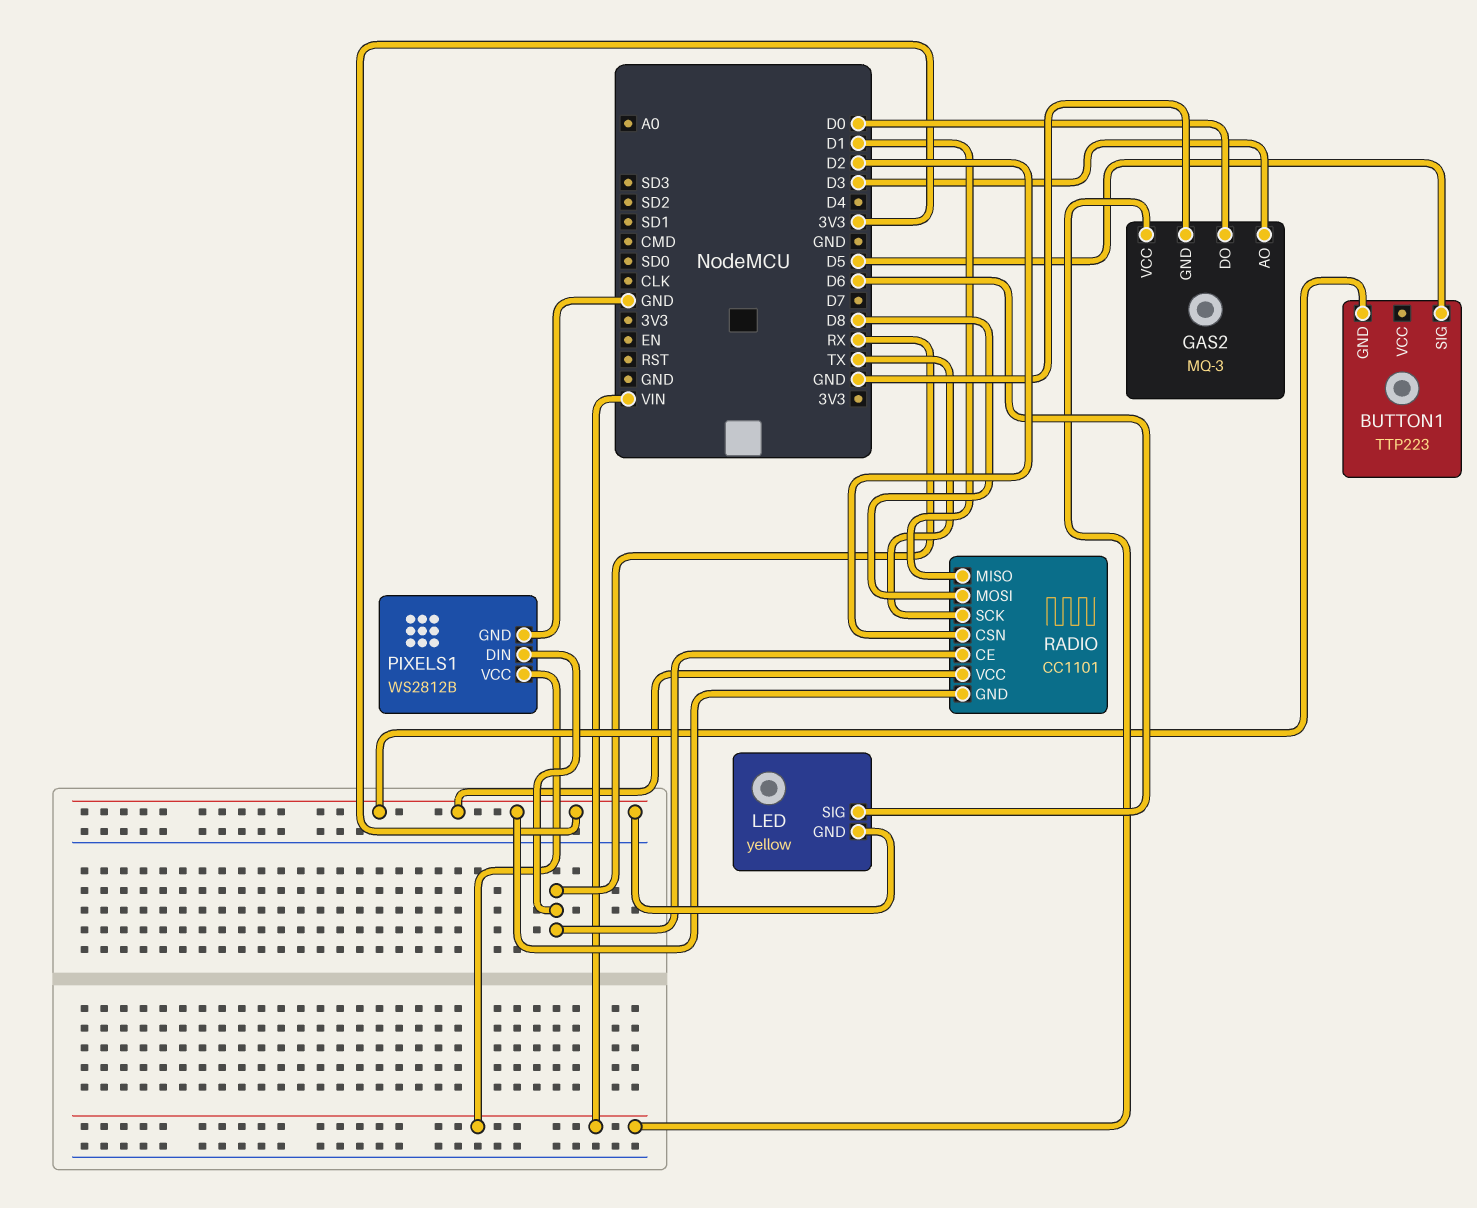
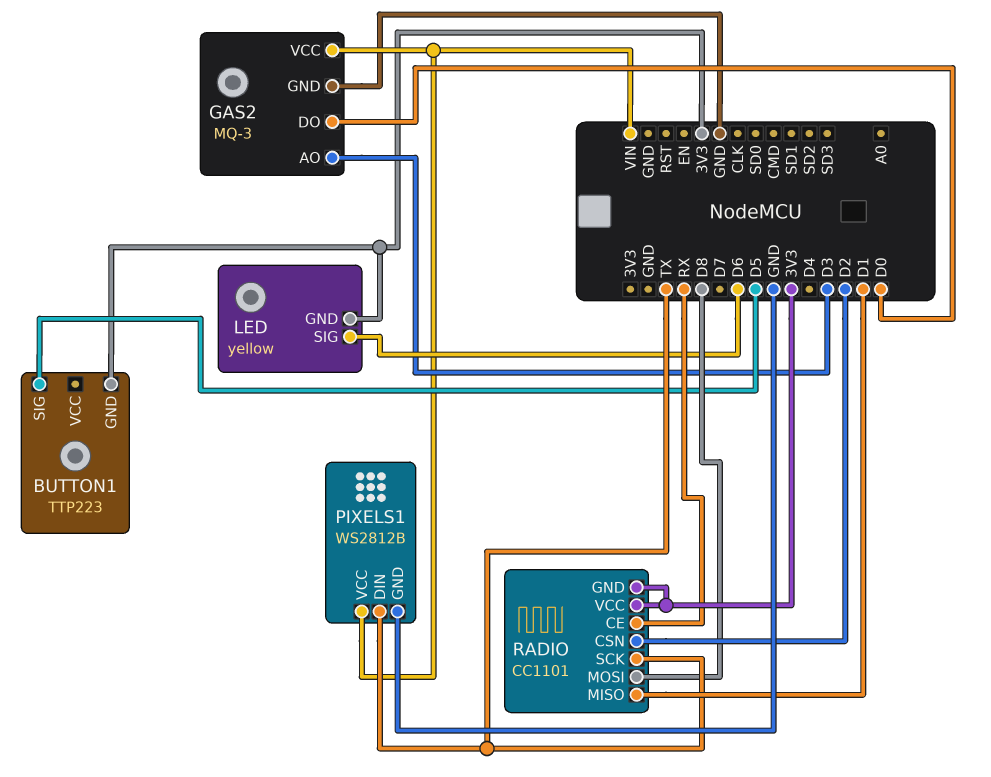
PIXELS1 pin DIN: RX -> TX

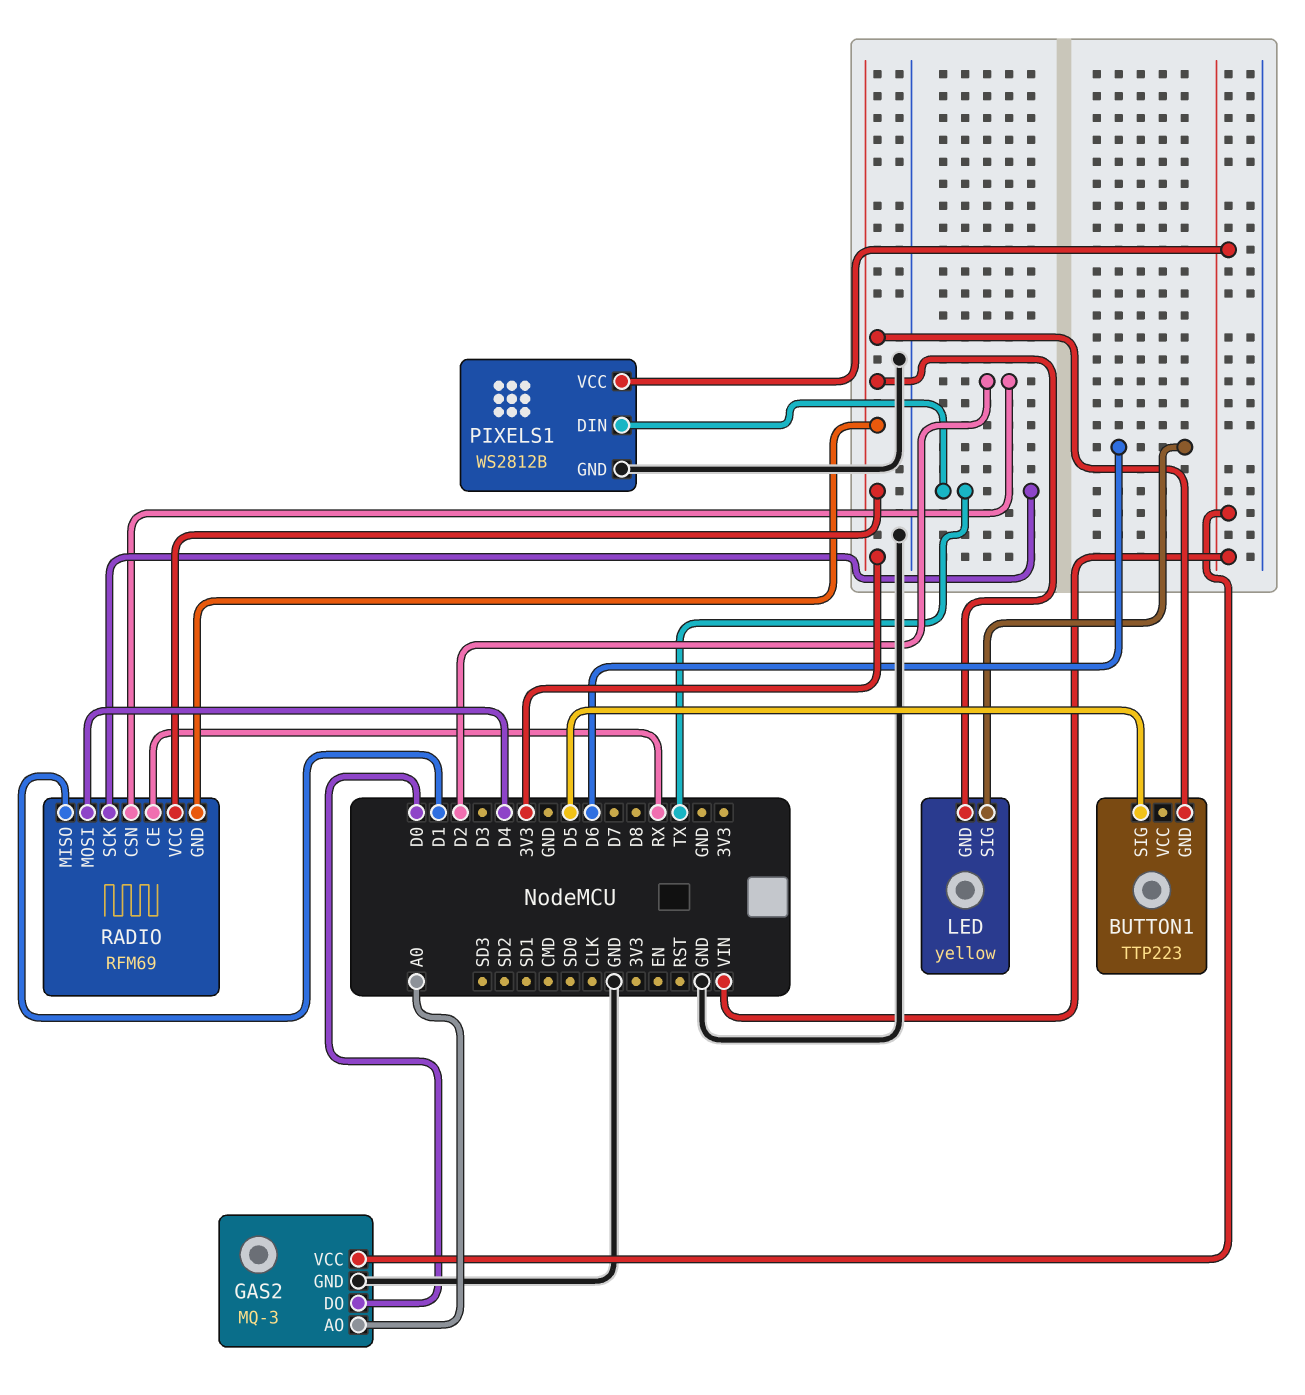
GAS2 pin AO: D3 -> A0
RADIO: CC1101 -> RFM69
RADIO pin MOSI: D8 -> D4

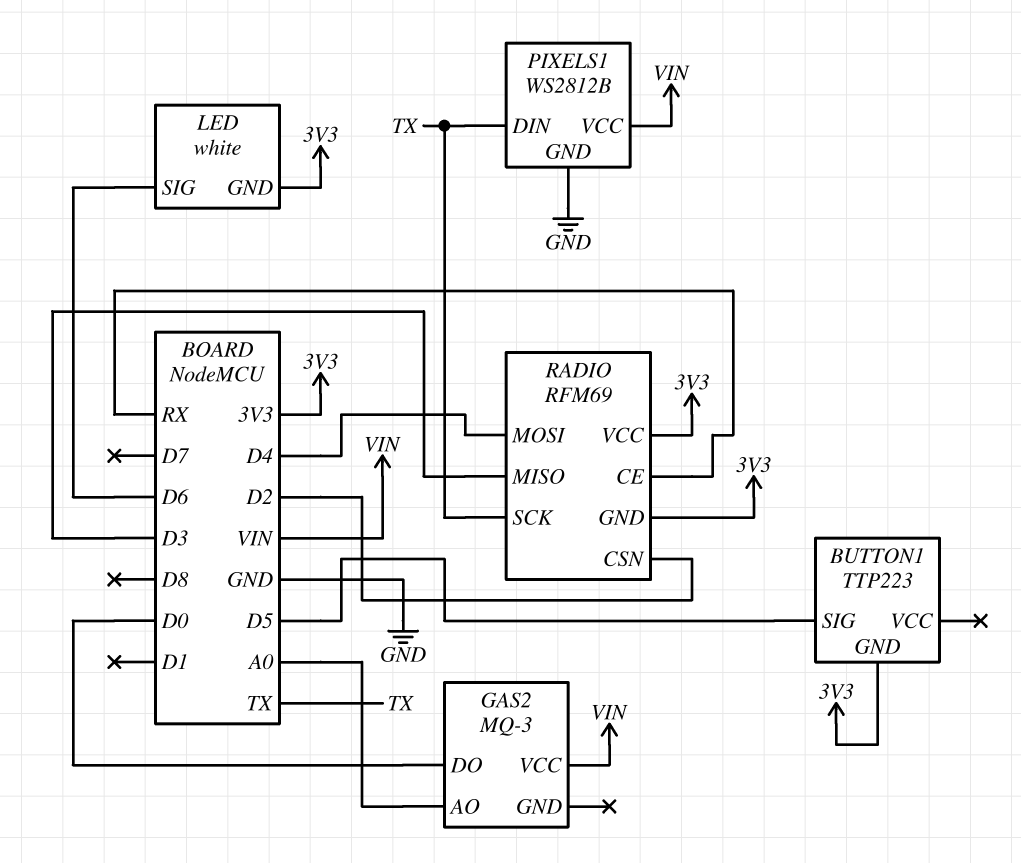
GAS2 pin GND: GND -> none
LED: yellow -> white
RADIO pin MISO: D1 -> D3

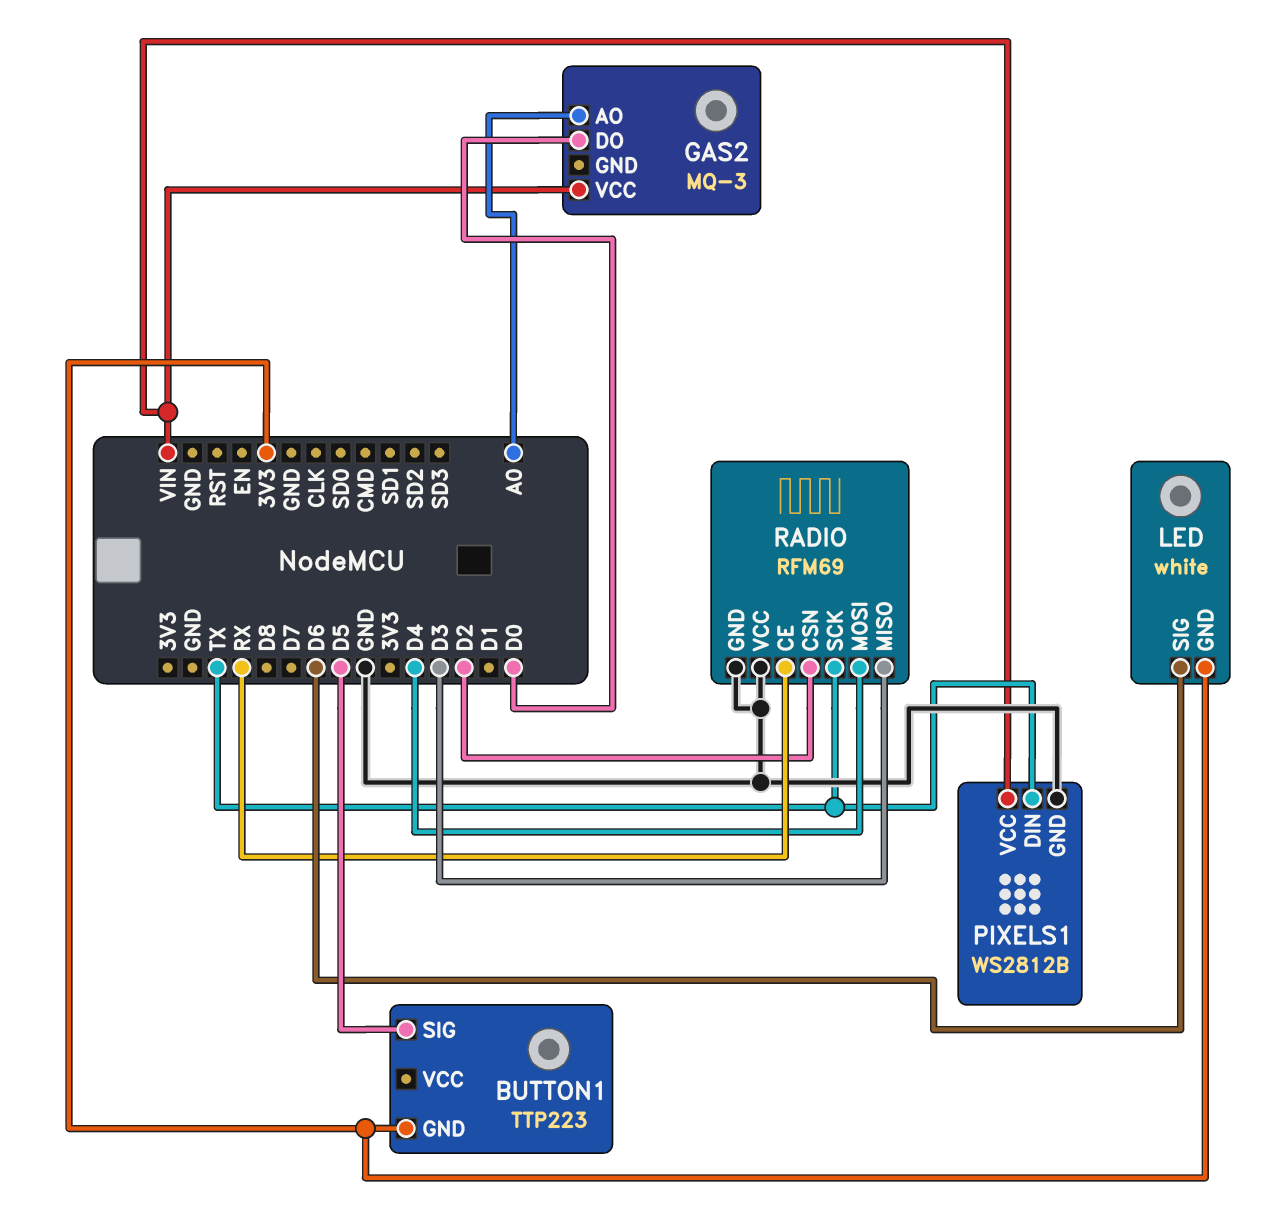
RADIO pin GND: 3V3 -> GND
RADIO pin VCC: 3V3 -> GND

